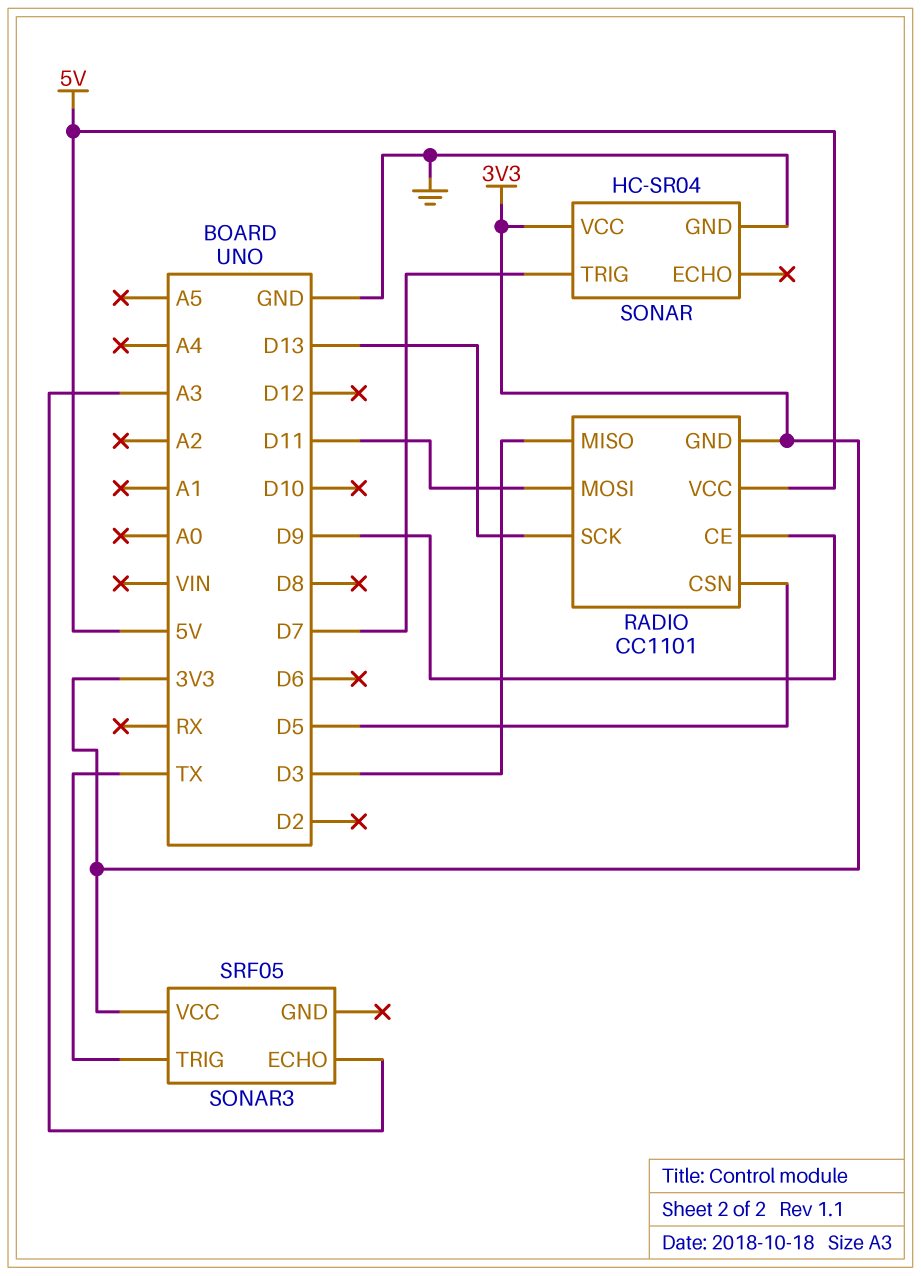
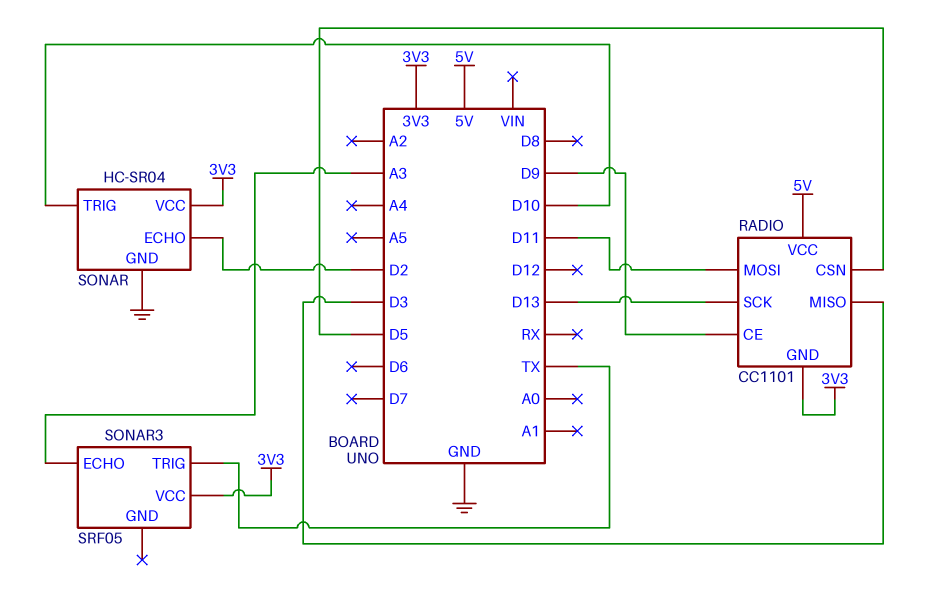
SONAR pin ECHO: none -> D2
SONAR pin TRIG: D7 -> D10

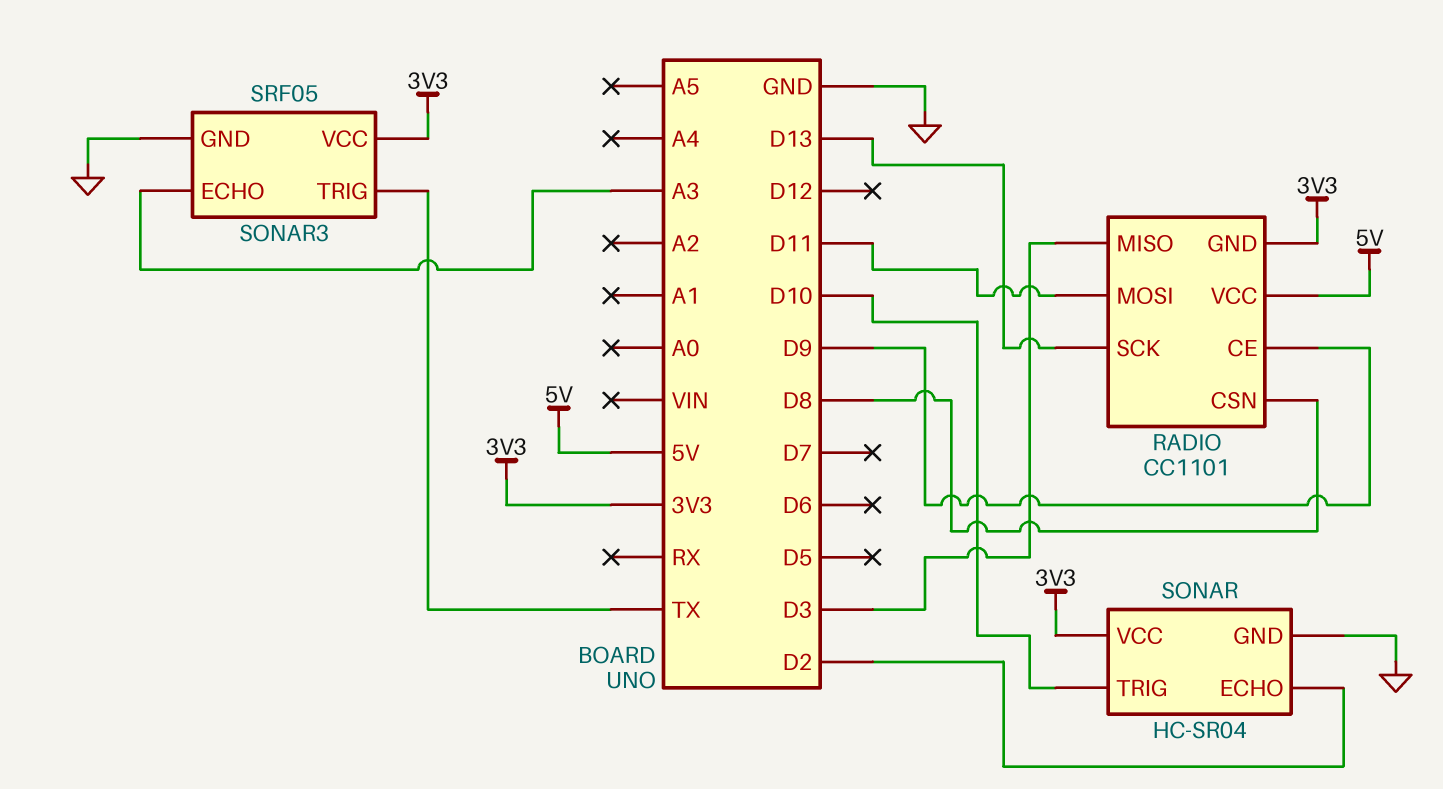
RADIO pin CSN: D5 -> D8
SONAR3 pin GND: none -> GND

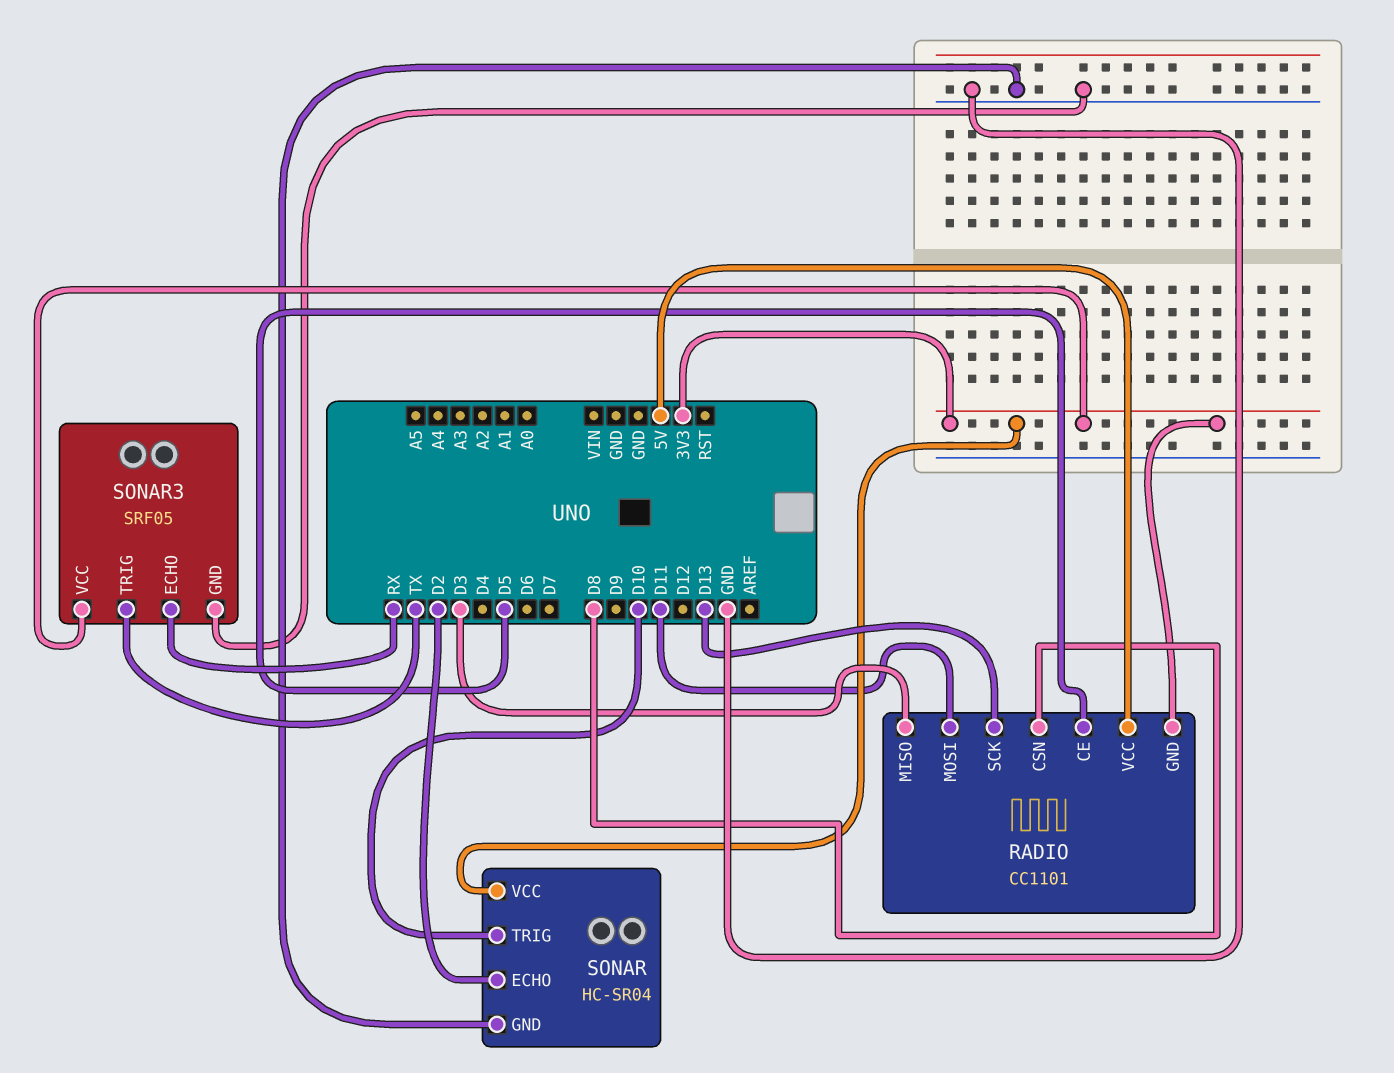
RADIO pin CE: D9 -> D5
SONAR3 pin ECHO: A3 -> RX

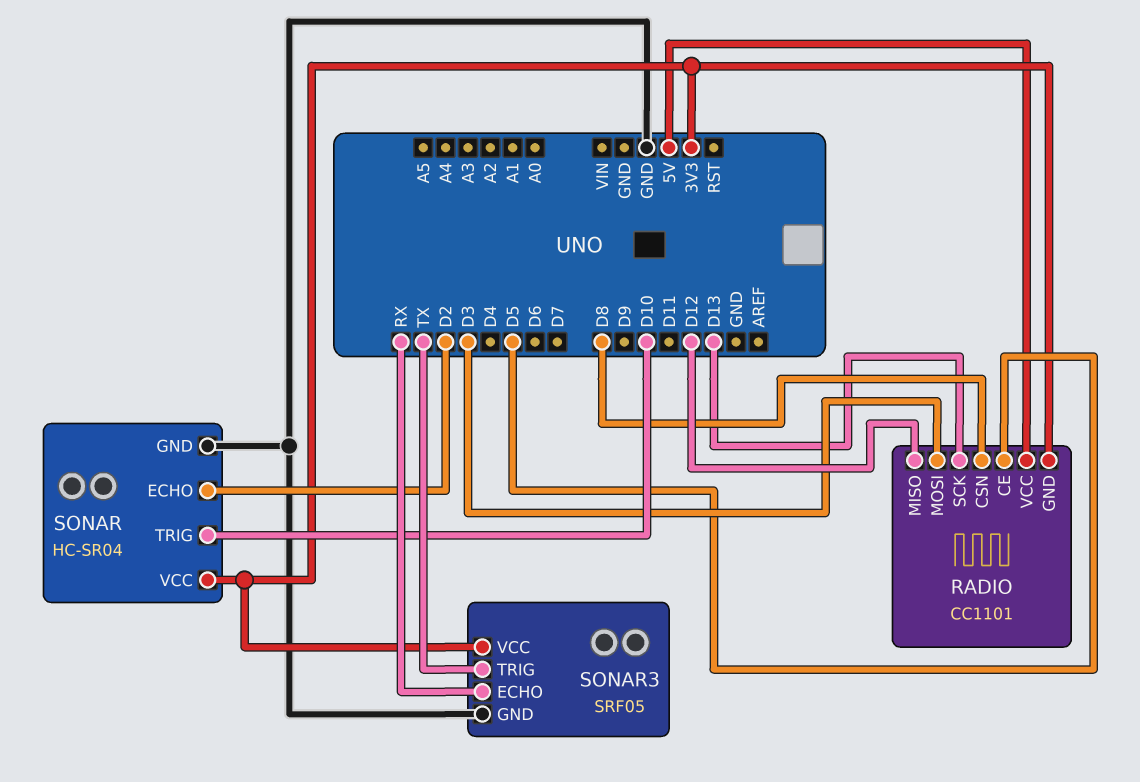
RADIO pin MISO: D3 -> D12
RADIO pin MOSI: D11 -> D3

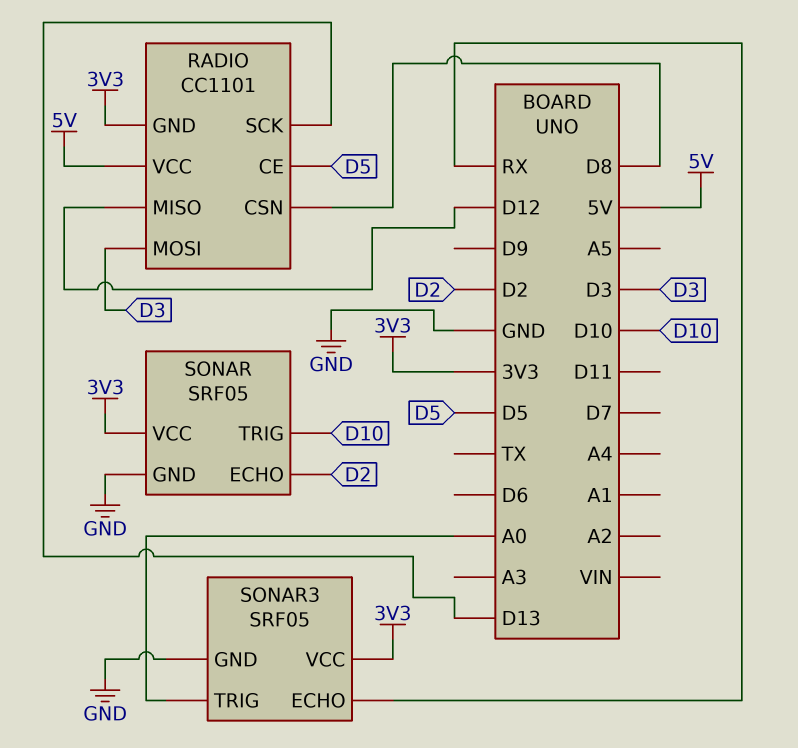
SONAR: HC-SR04 -> SRF05
SONAR3 pin TRIG: TX -> A0

